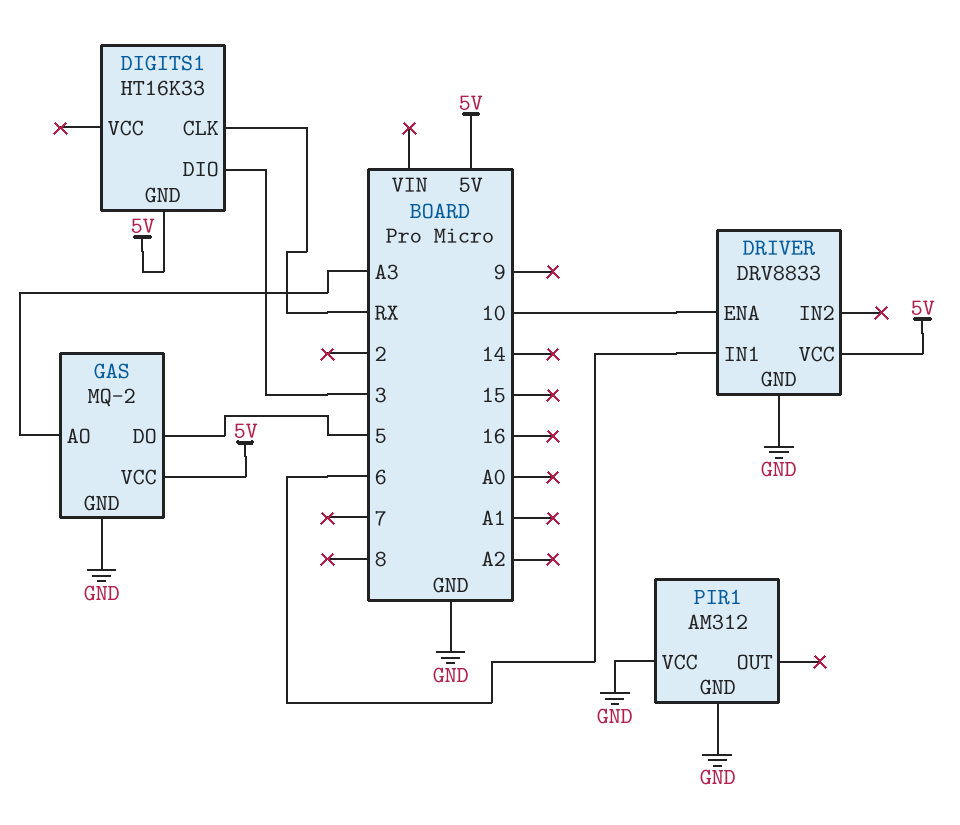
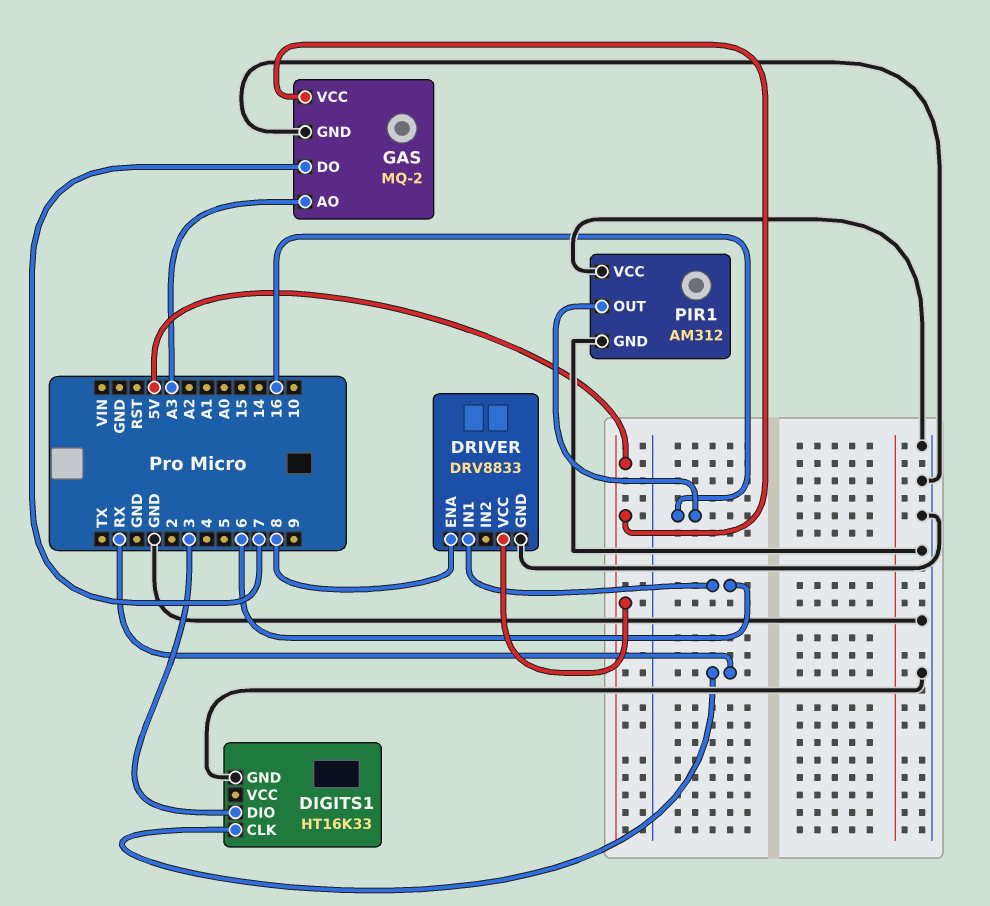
DIGITS1 pin GND: 5V -> GND
DRIVER pin ENA: 10 -> 8
GAS pin DO: 5 -> 7
PIR1 pin OUT: none -> 16

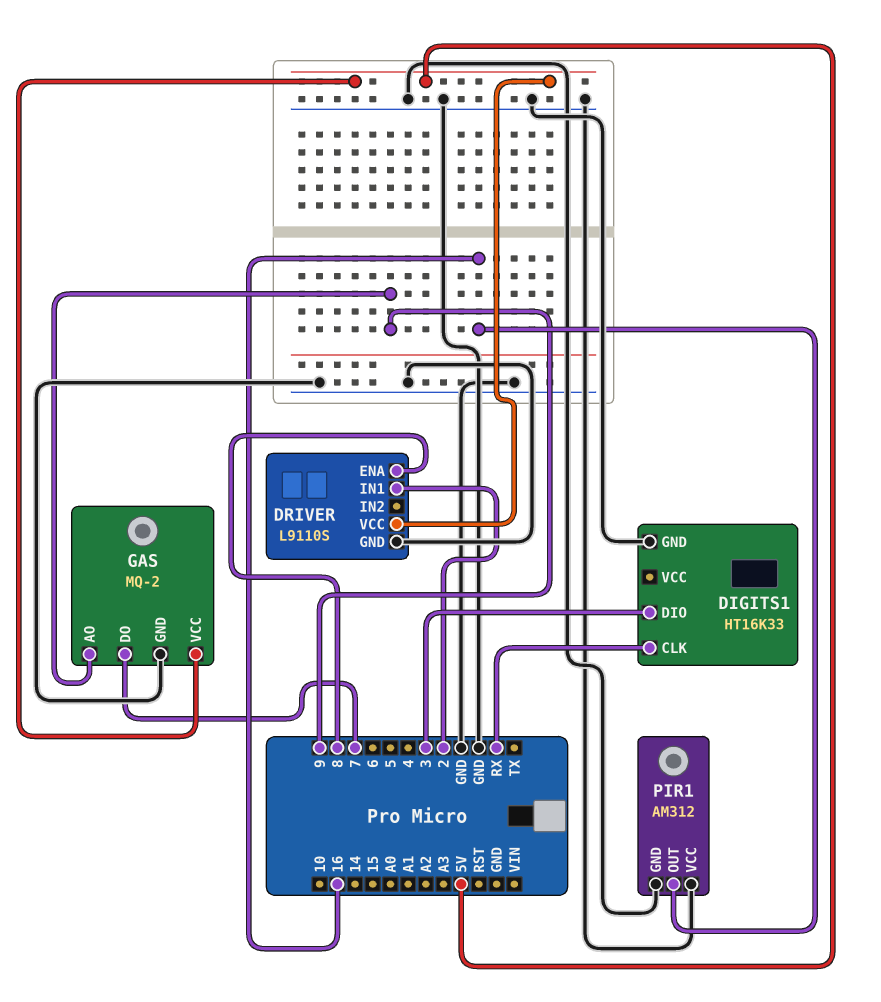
DRIVER: DRV8833 -> L9110S
DRIVER pin IN1: 6 -> 2
GAS pin AO: A3 -> 9

